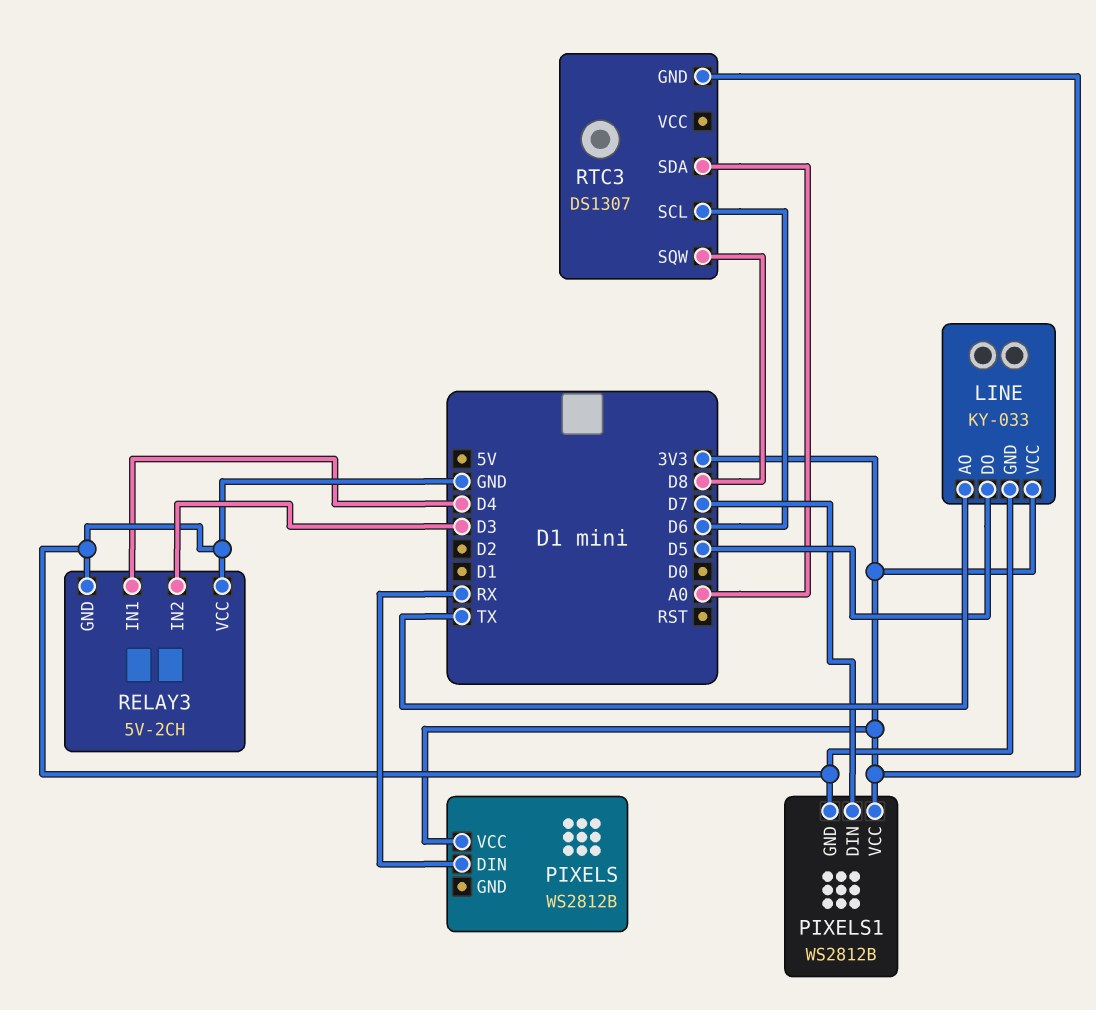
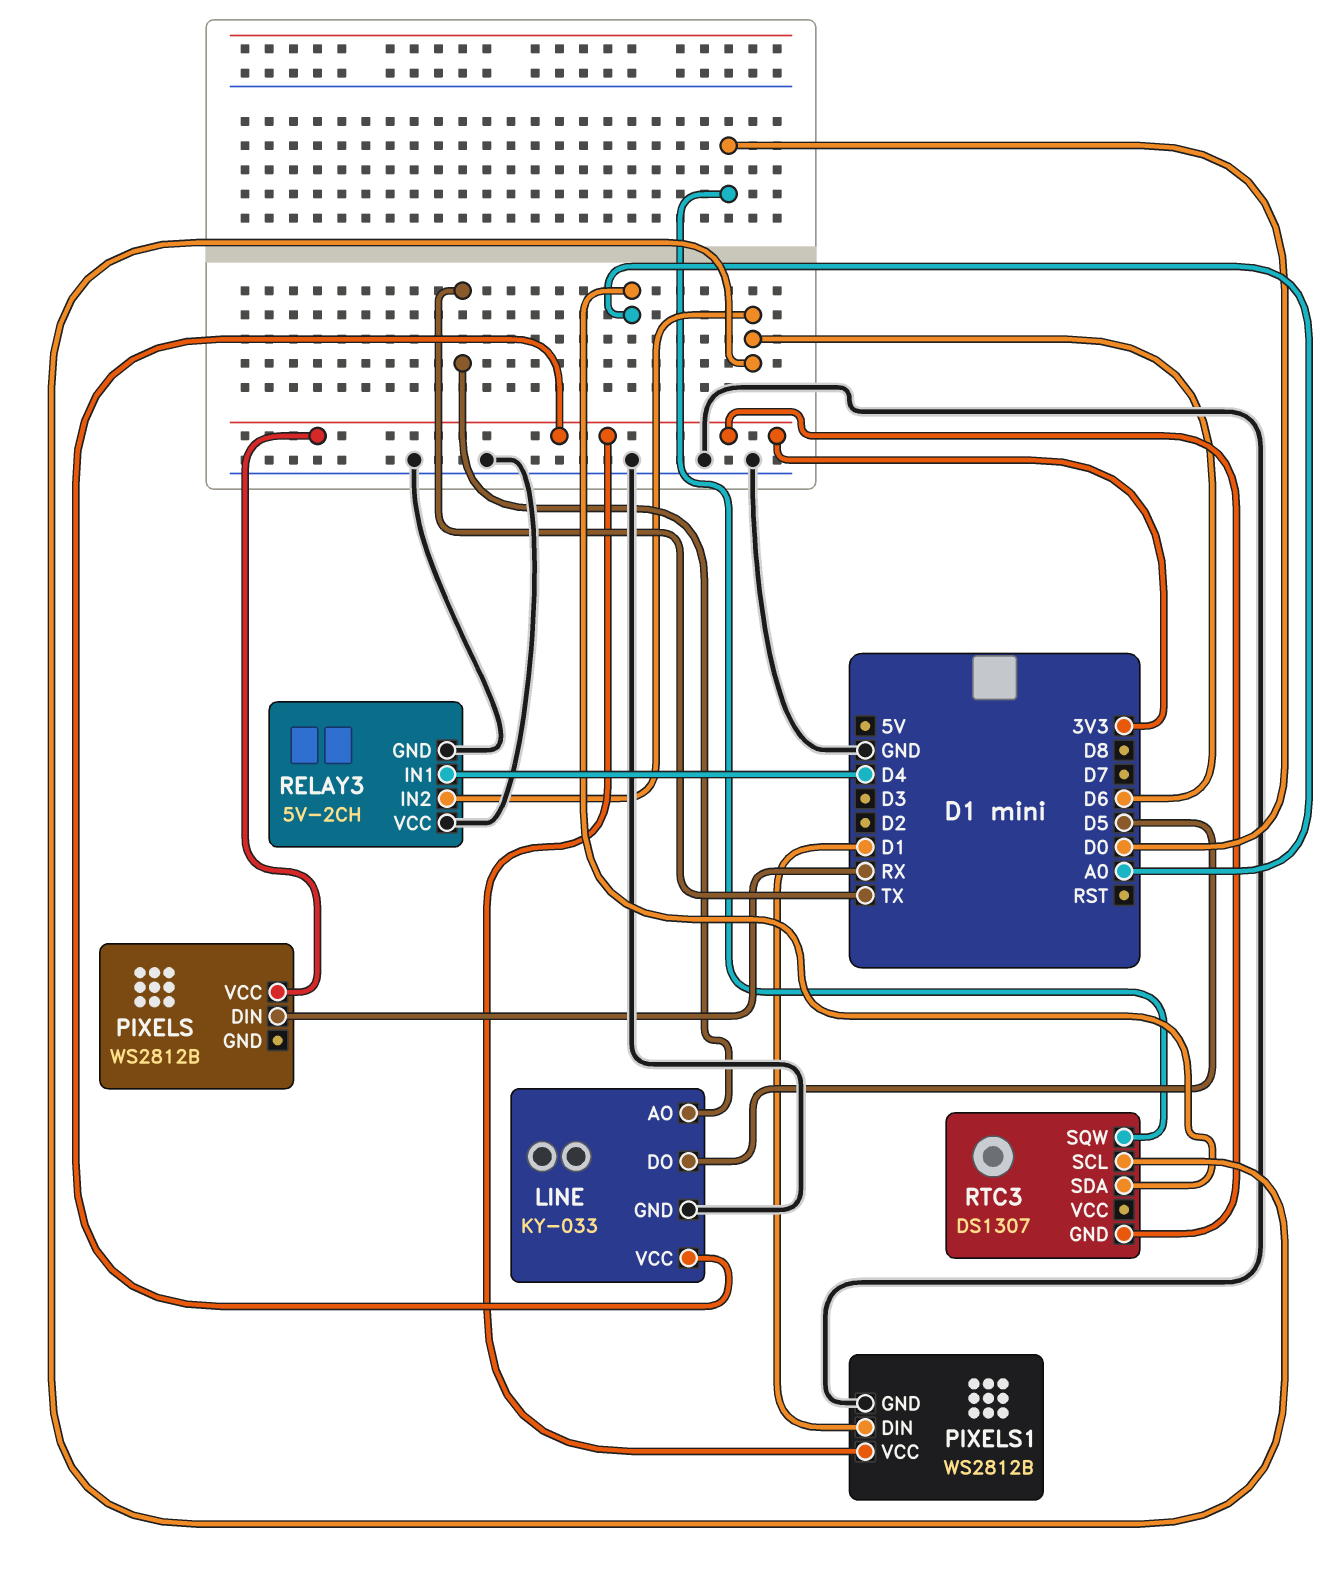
PIXELS1 pin DIN: D7 -> D1
RELAY3 pin IN2: D3 -> D6
RTC3 pin SQW: D8 -> D0

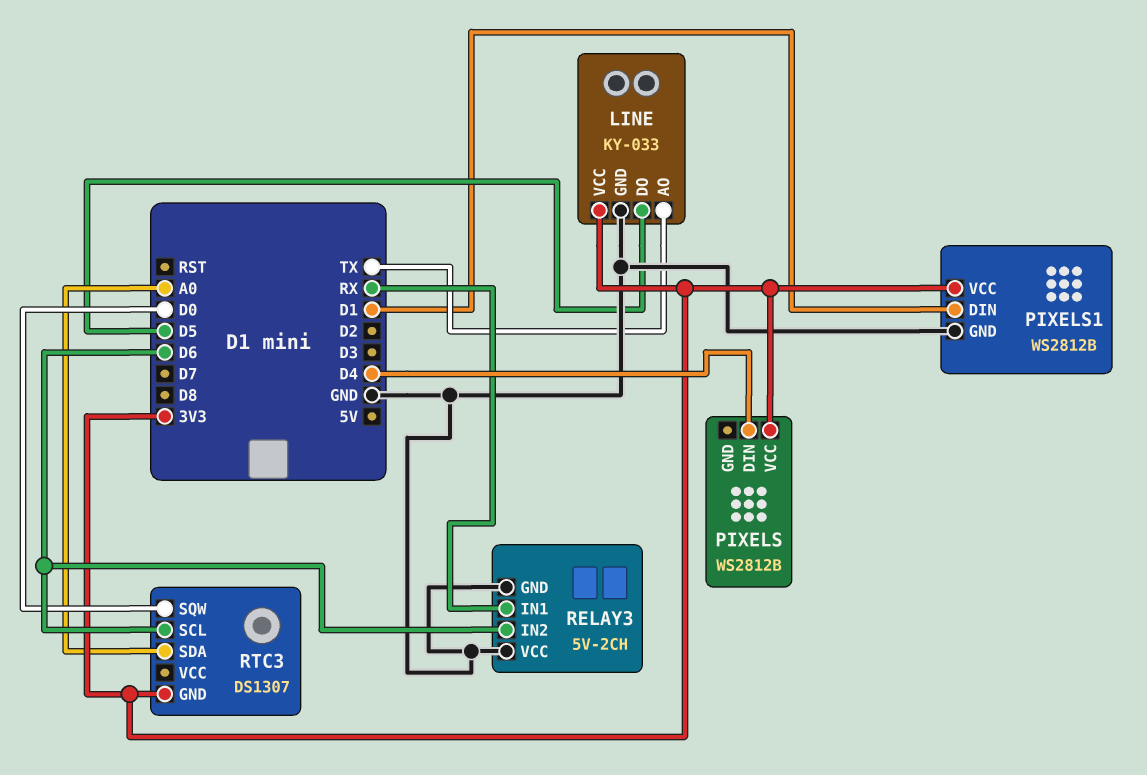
PIXELS pin DIN: RX -> D4
RELAY3 pin IN1: D4 -> RX

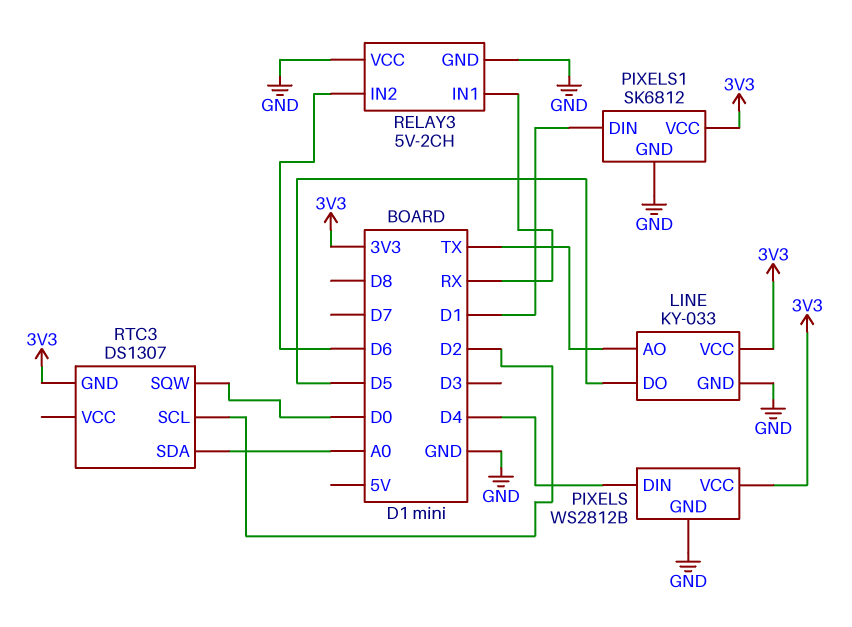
PIXELS pin GND: none -> GND
PIXELS1: WS2812B -> SK6812
RTC3 pin SCL: D6 -> D2

